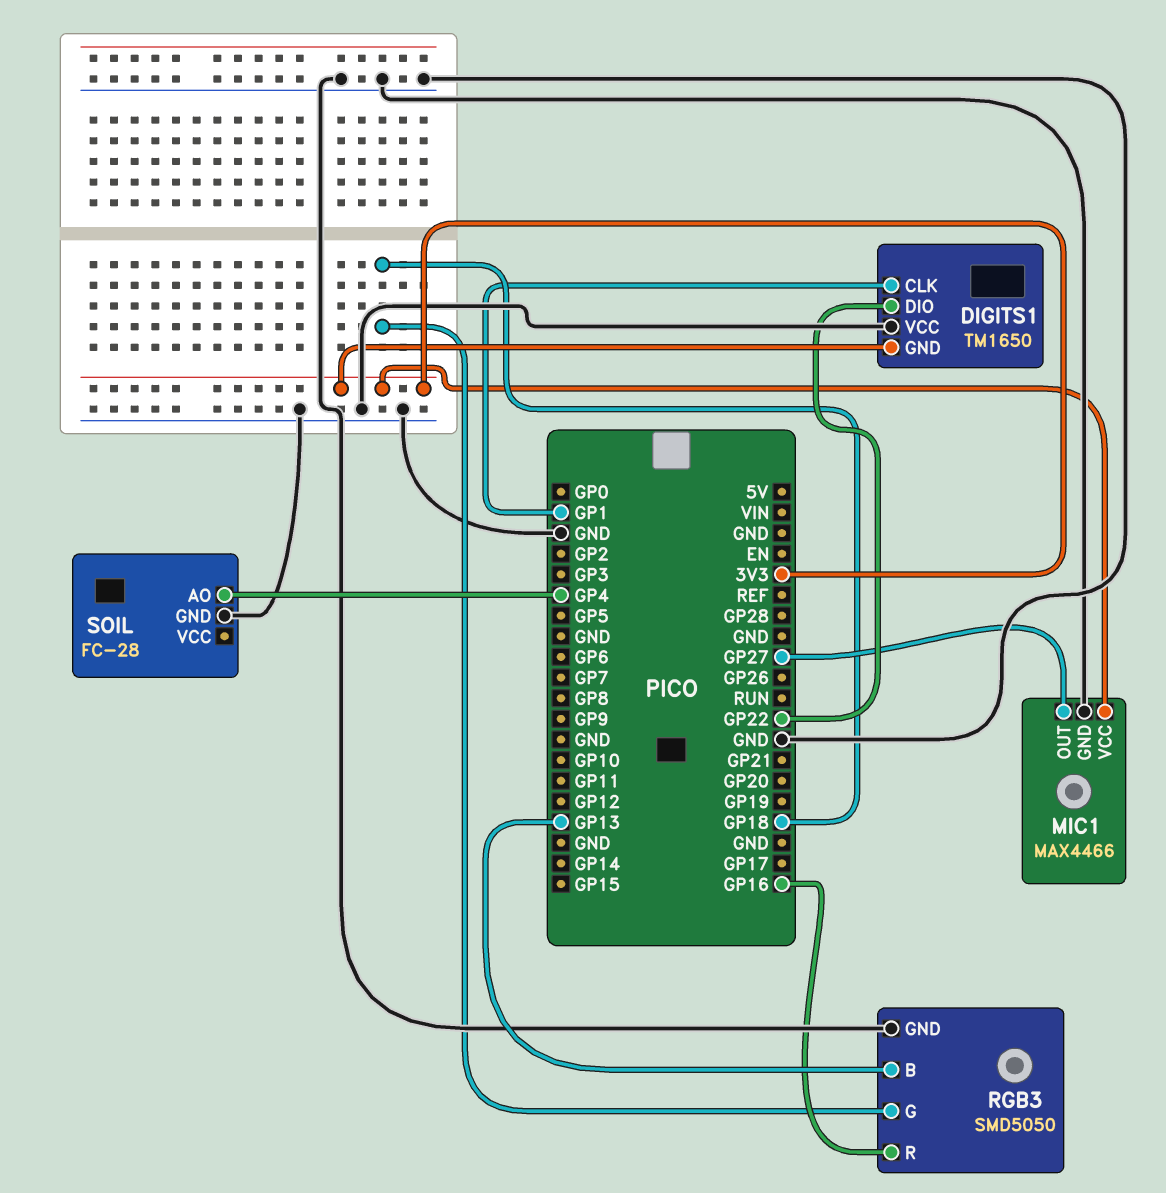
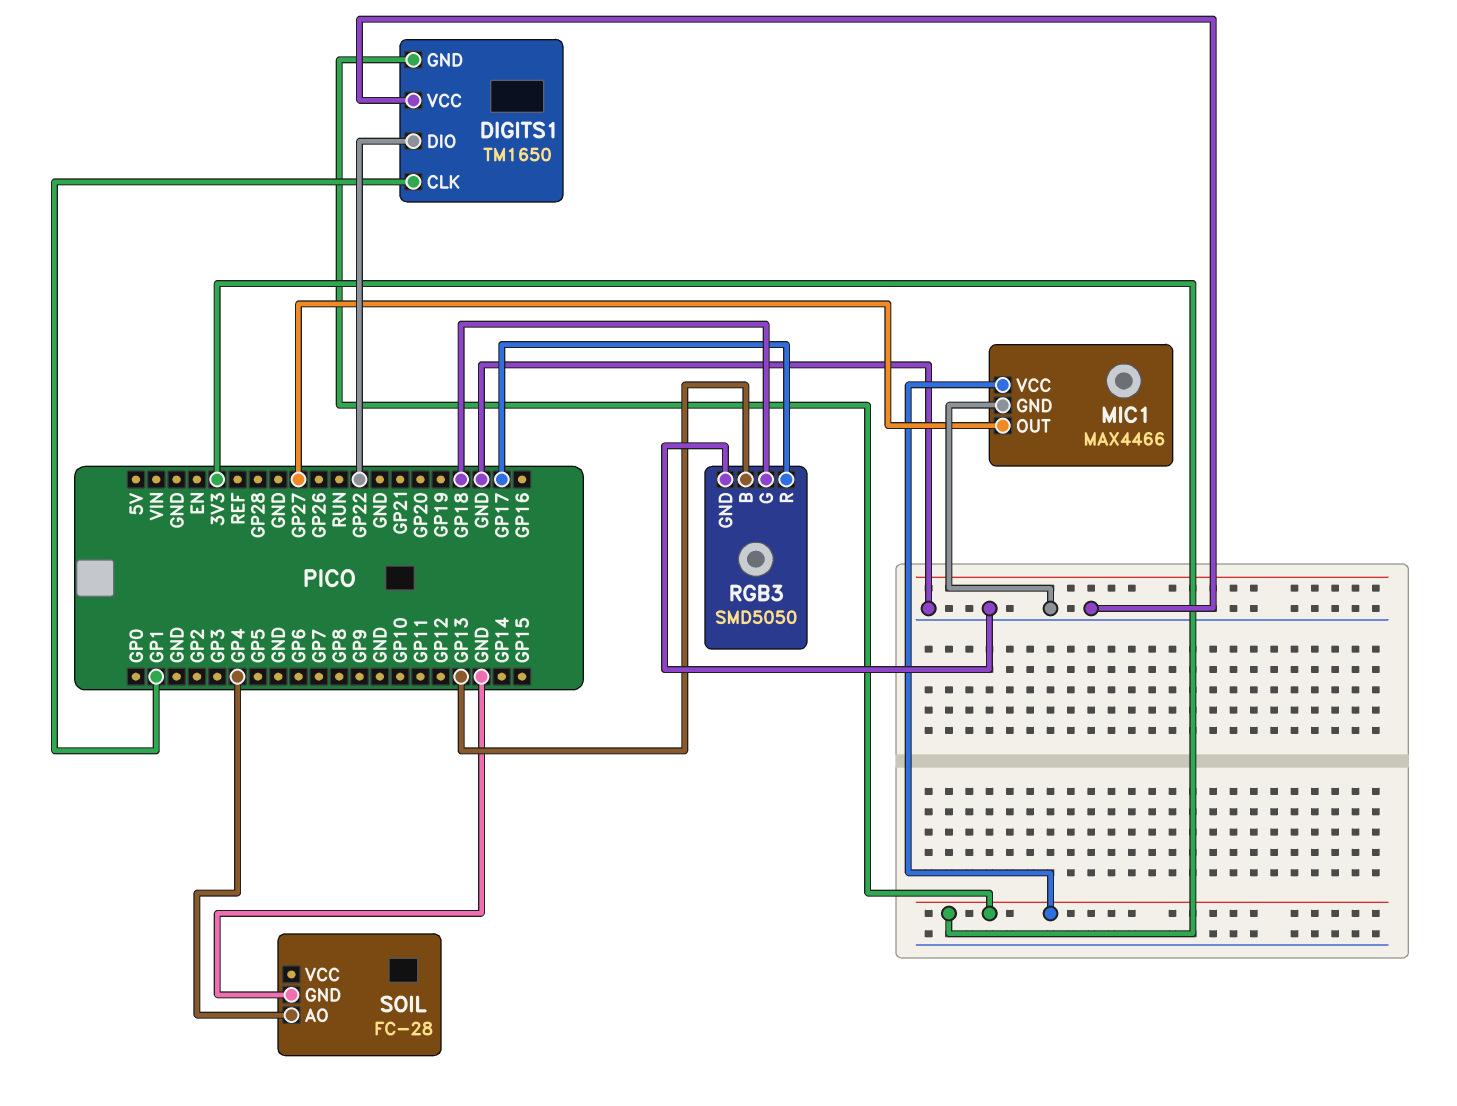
RGB3 pin R: GP16 -> GP17

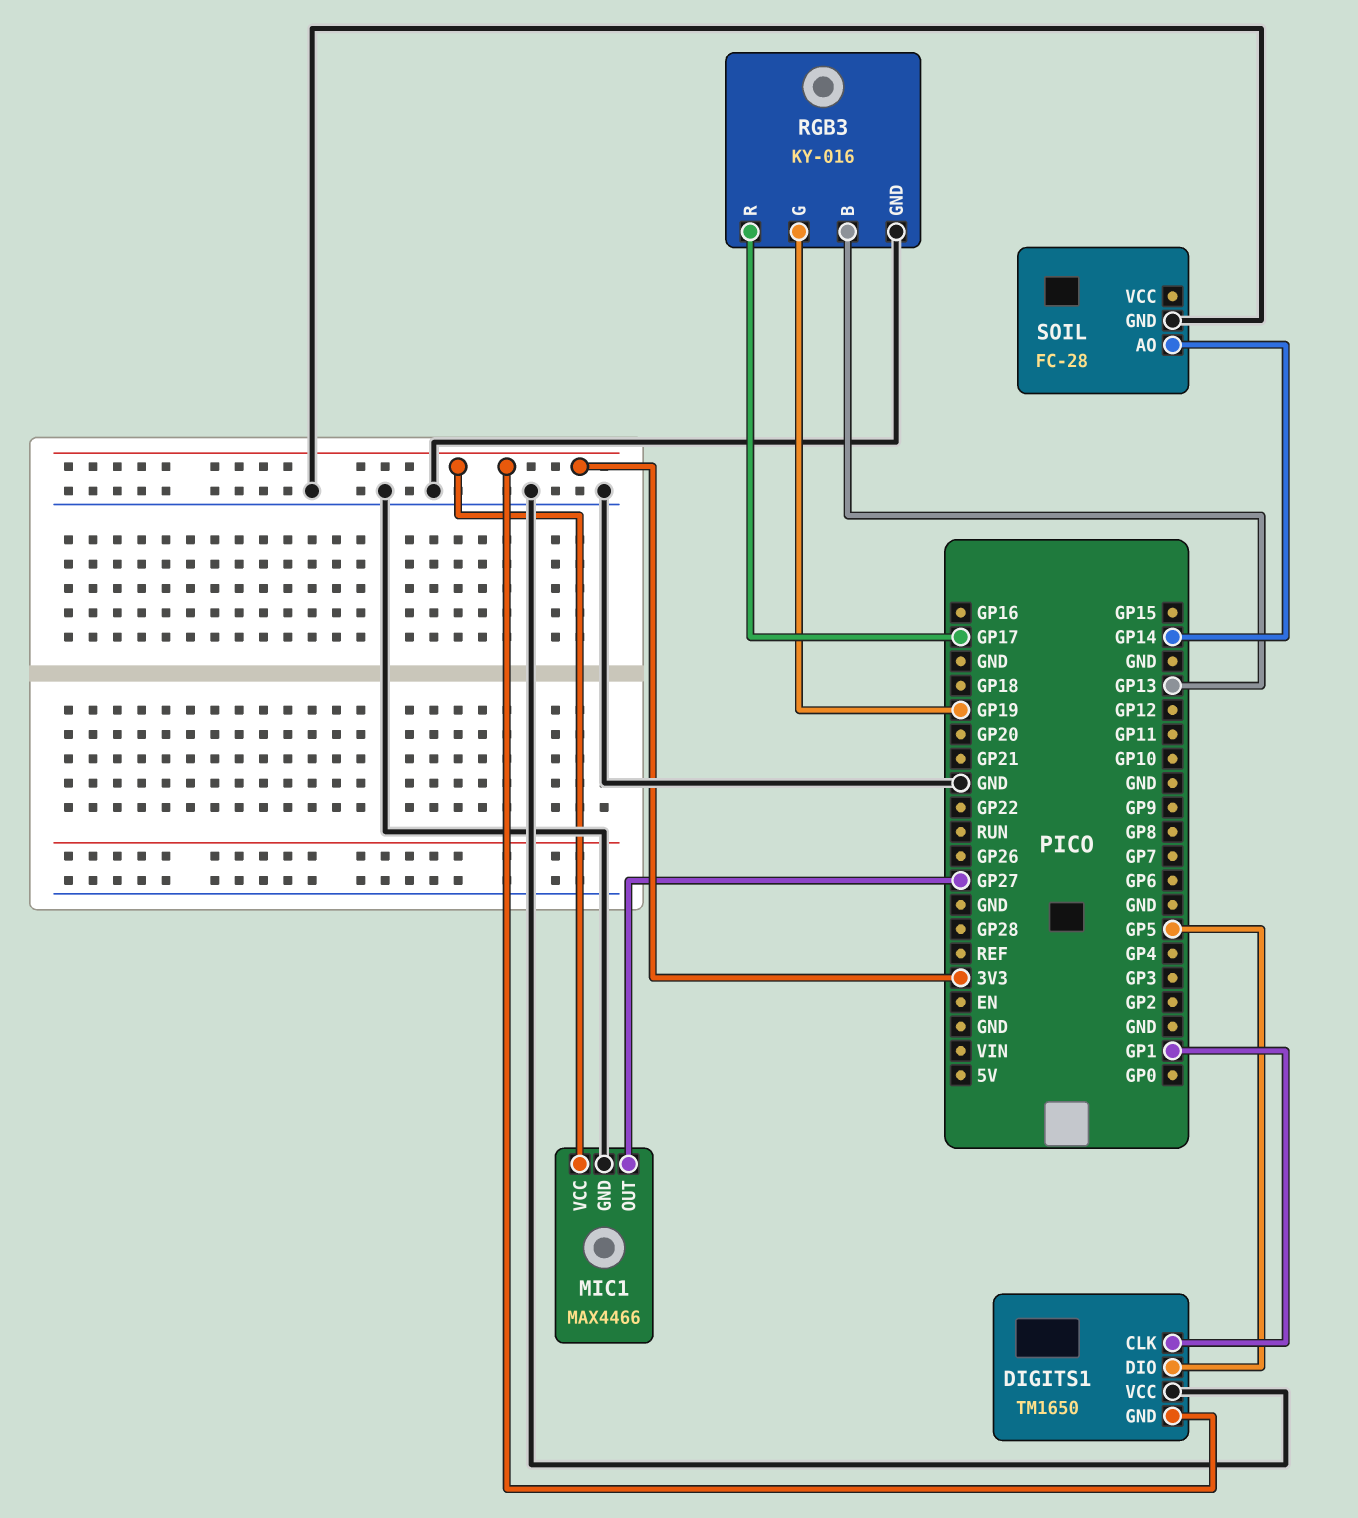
DIGITS1 pin DIO: GP22 -> GP5
RGB3: SMD5050 -> KY-016
RGB3 pin G: GP18 -> GP19
SOIL pin AO: GP4 -> GP14

